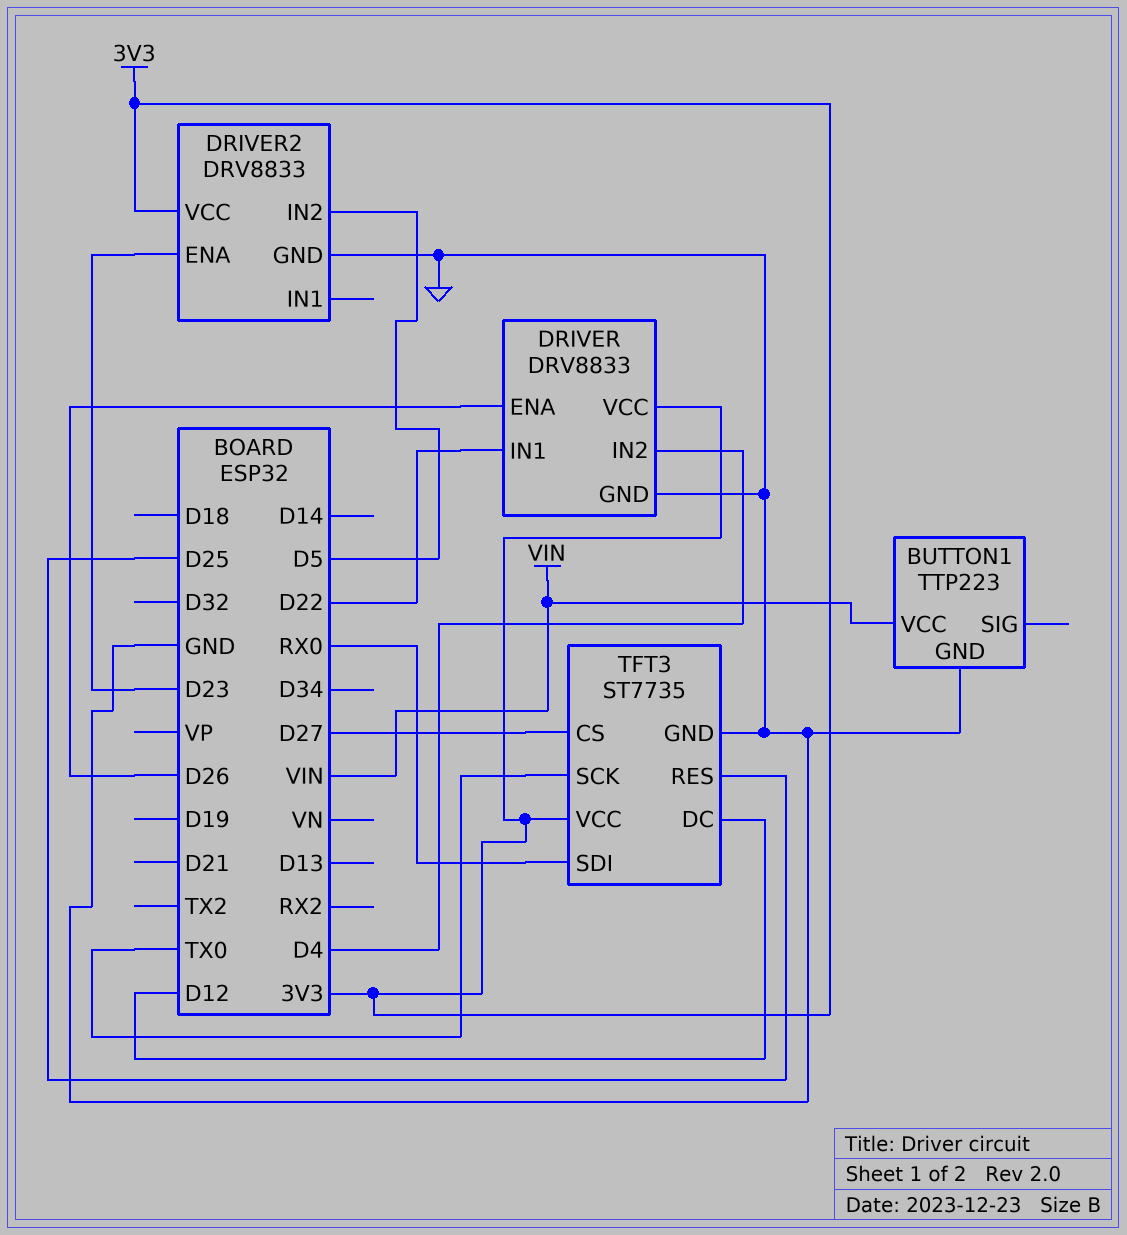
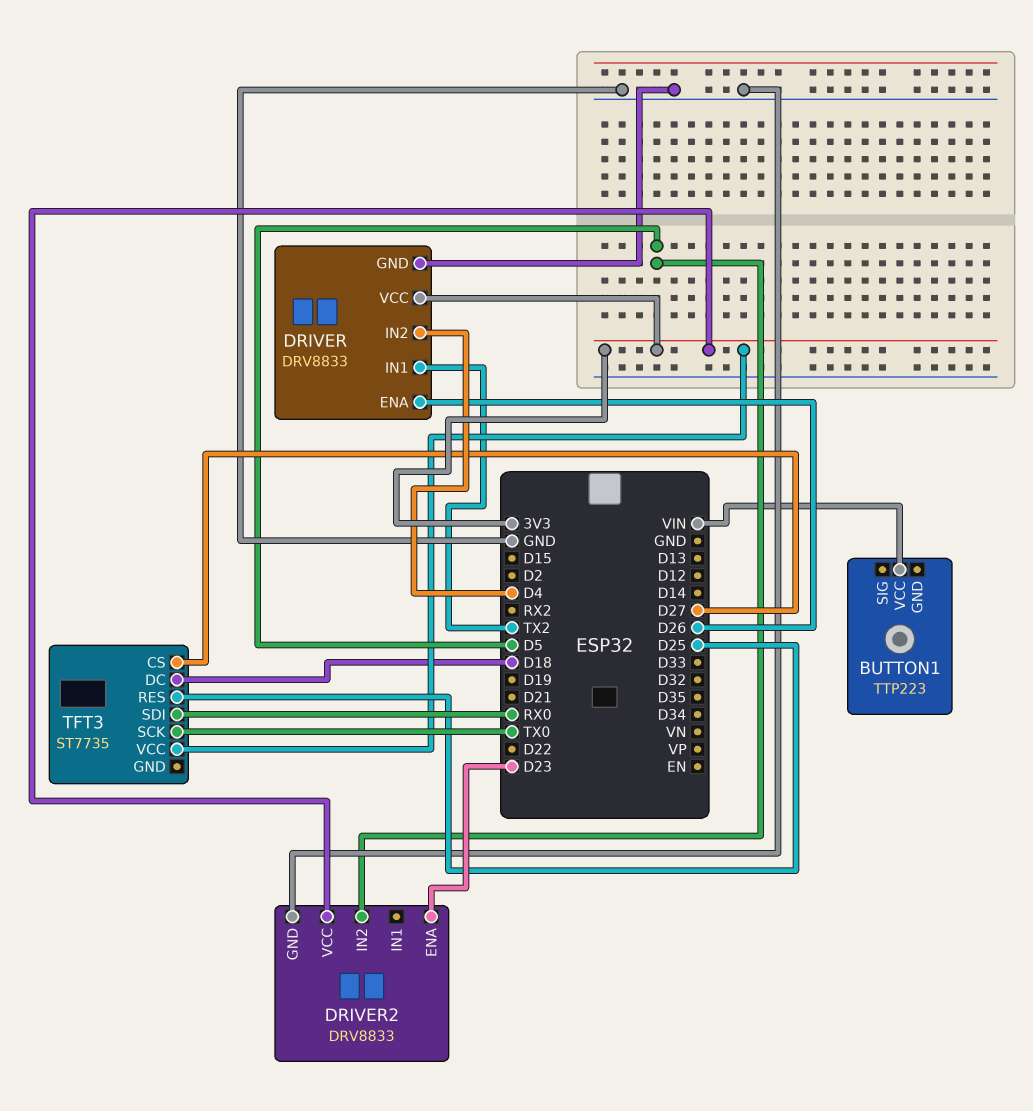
BUTTON1 pin GND: GND -> none
DRIVER pin IN1: D22 -> TX2
TFT3 pin DC: D12 -> D18
TFT3 pin GND: GND -> none

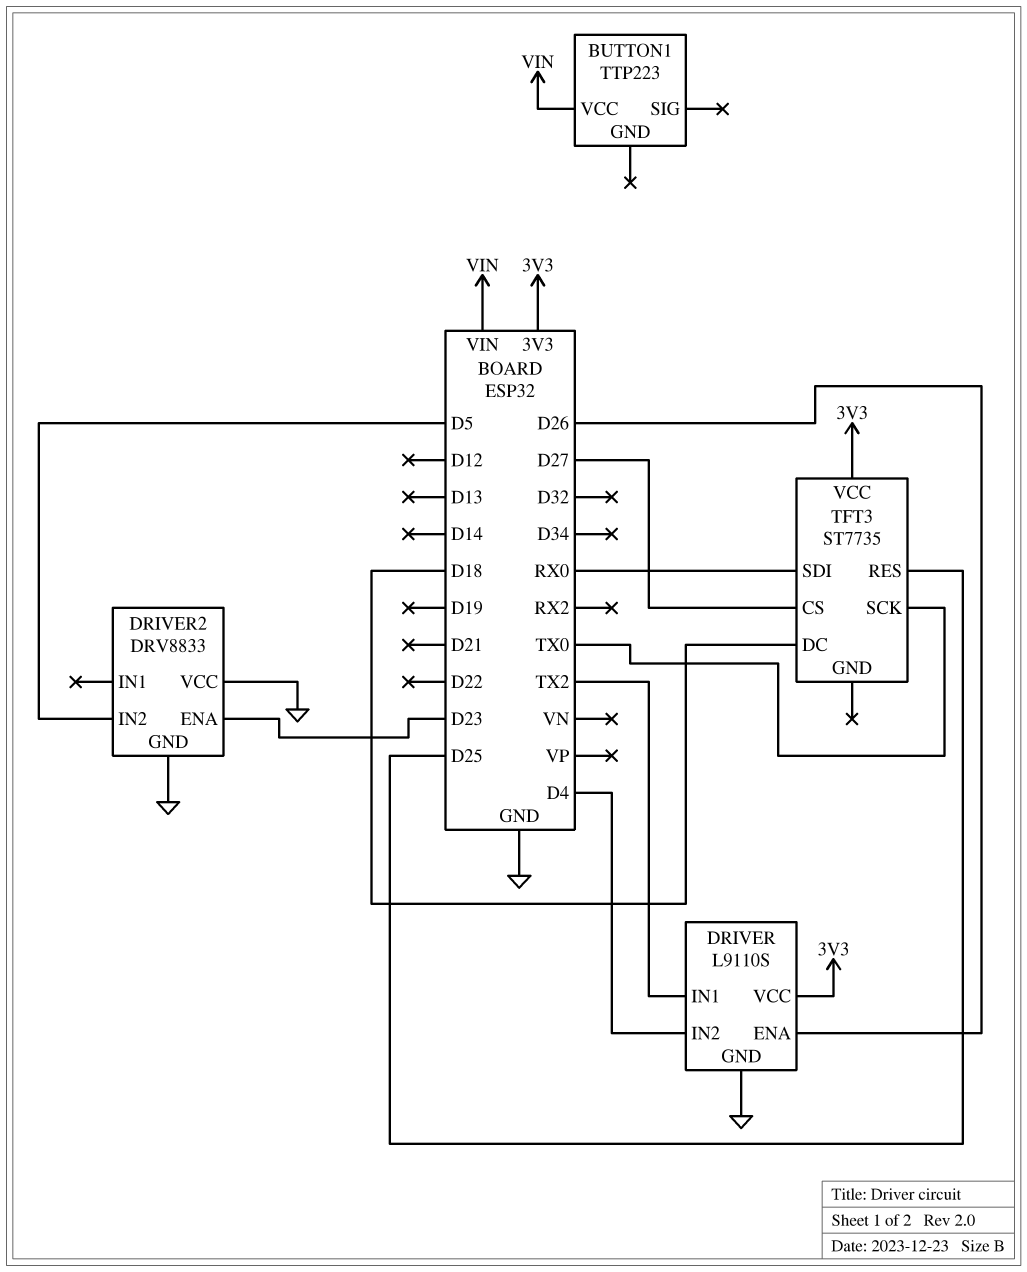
DRIVER: DRV8833 -> L9110S
DRIVER2 pin VCC: 3V3 -> GND

